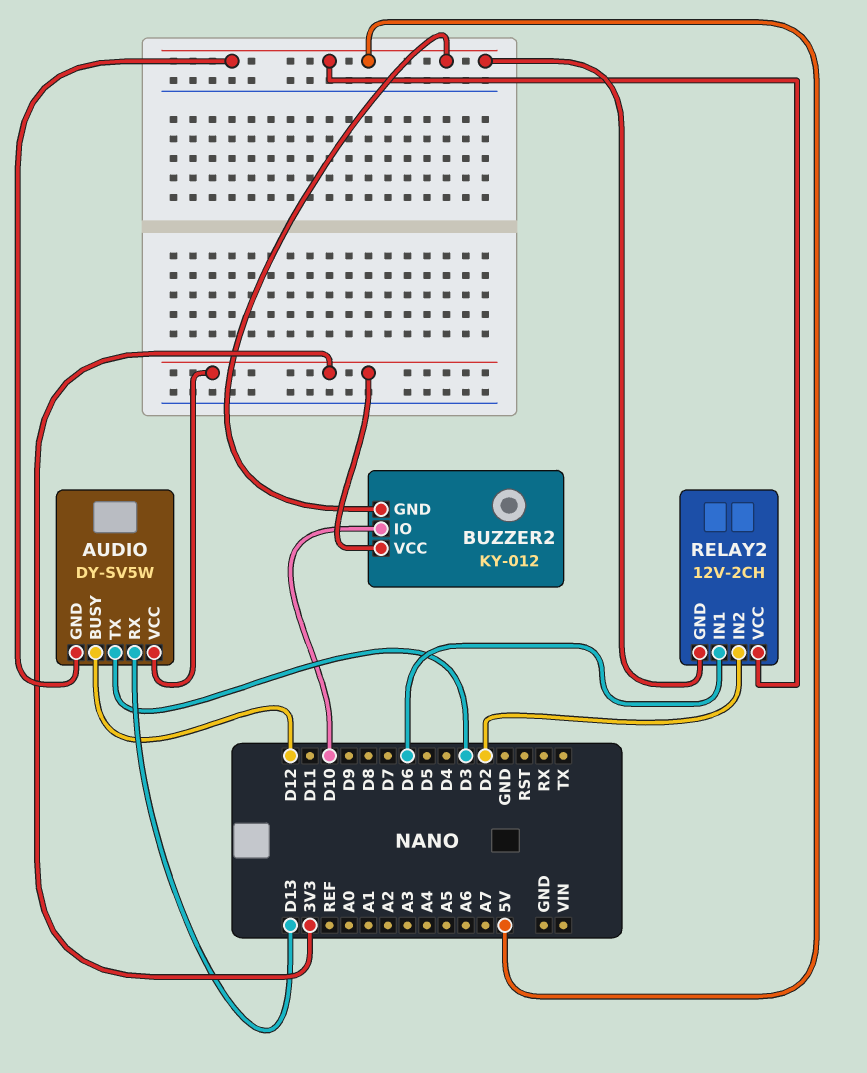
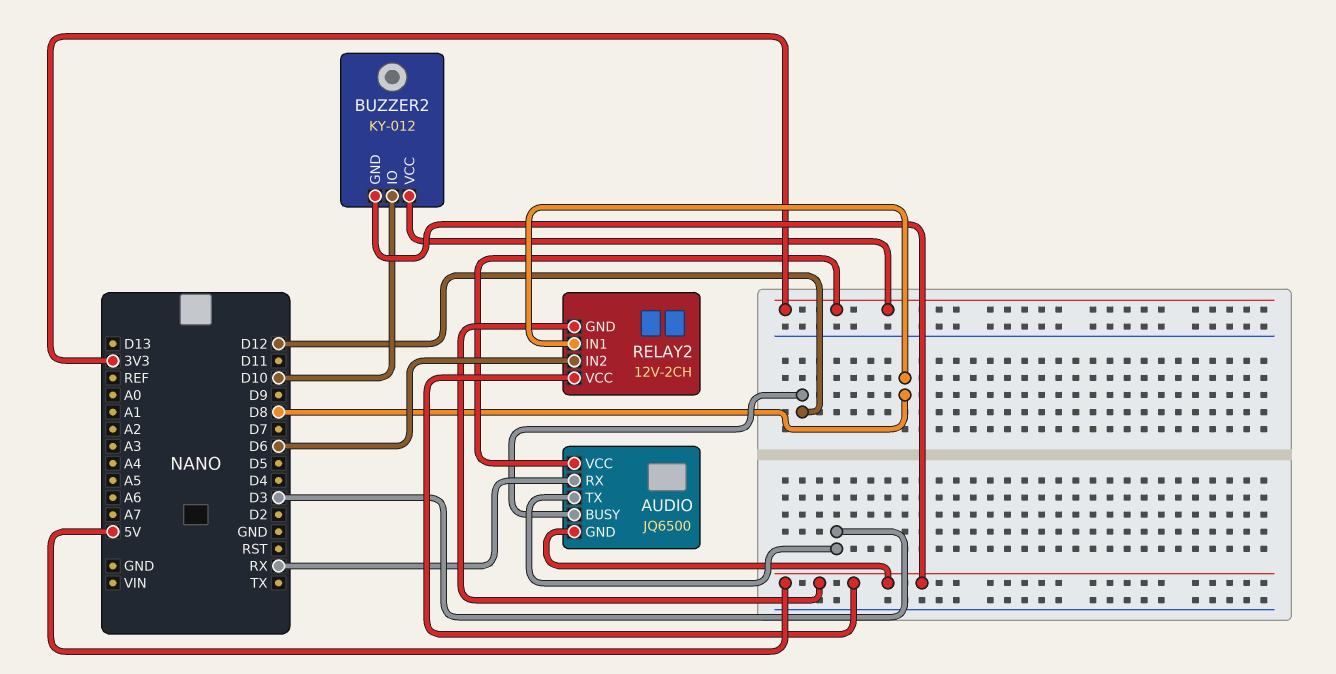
AUDIO: DY-SV5W -> JQ6500
AUDIO pin RX: D13 -> RX
RELAY2 pin IN1: D6 -> D8
RELAY2 pin IN2: D2 -> D6

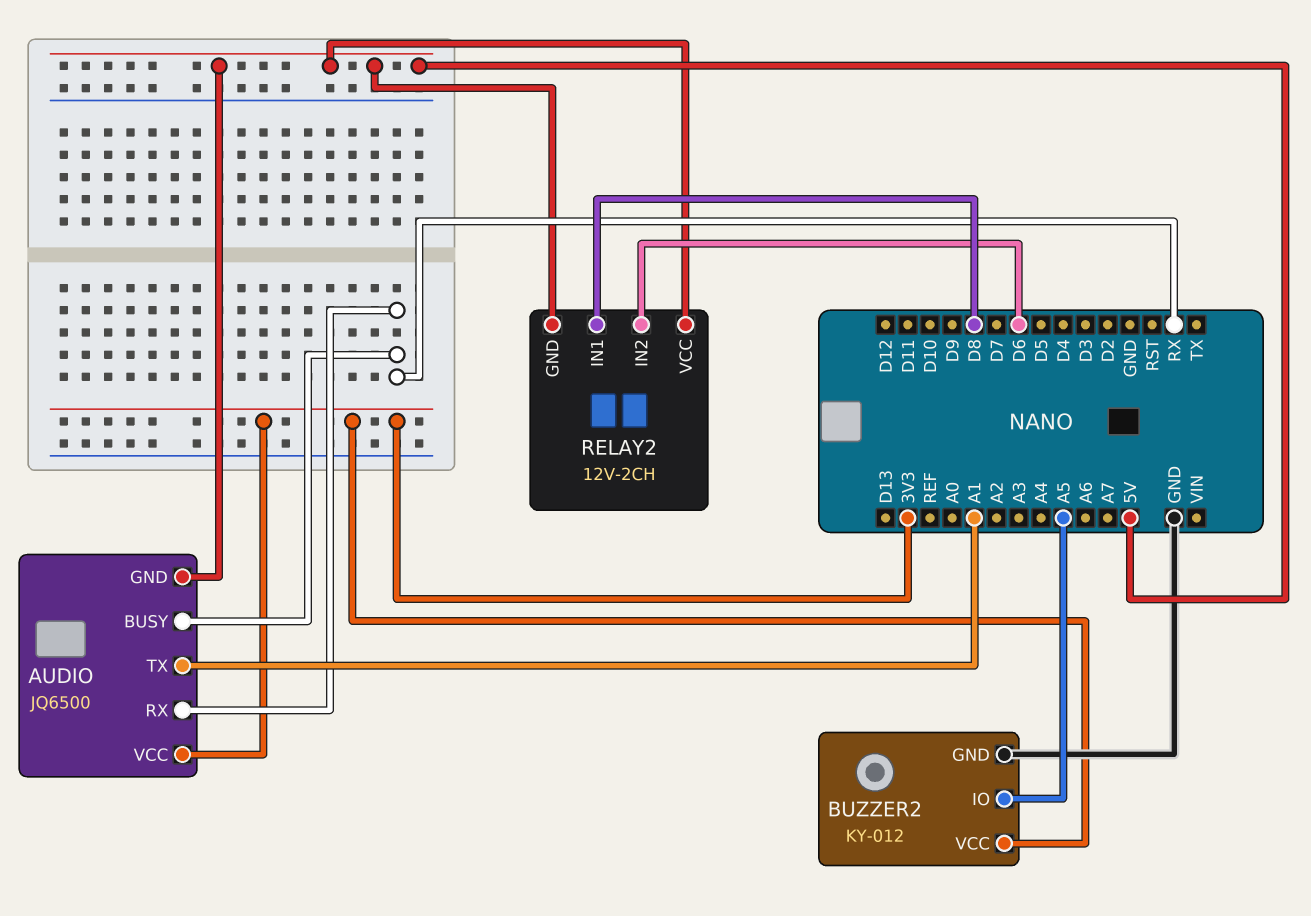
AUDIO pin BUSY: D12 -> RX
AUDIO pin TX: D3 -> A1
BUZZER2 pin GND: 5V -> GND
BUZZER2 pin IO: D10 -> A5

